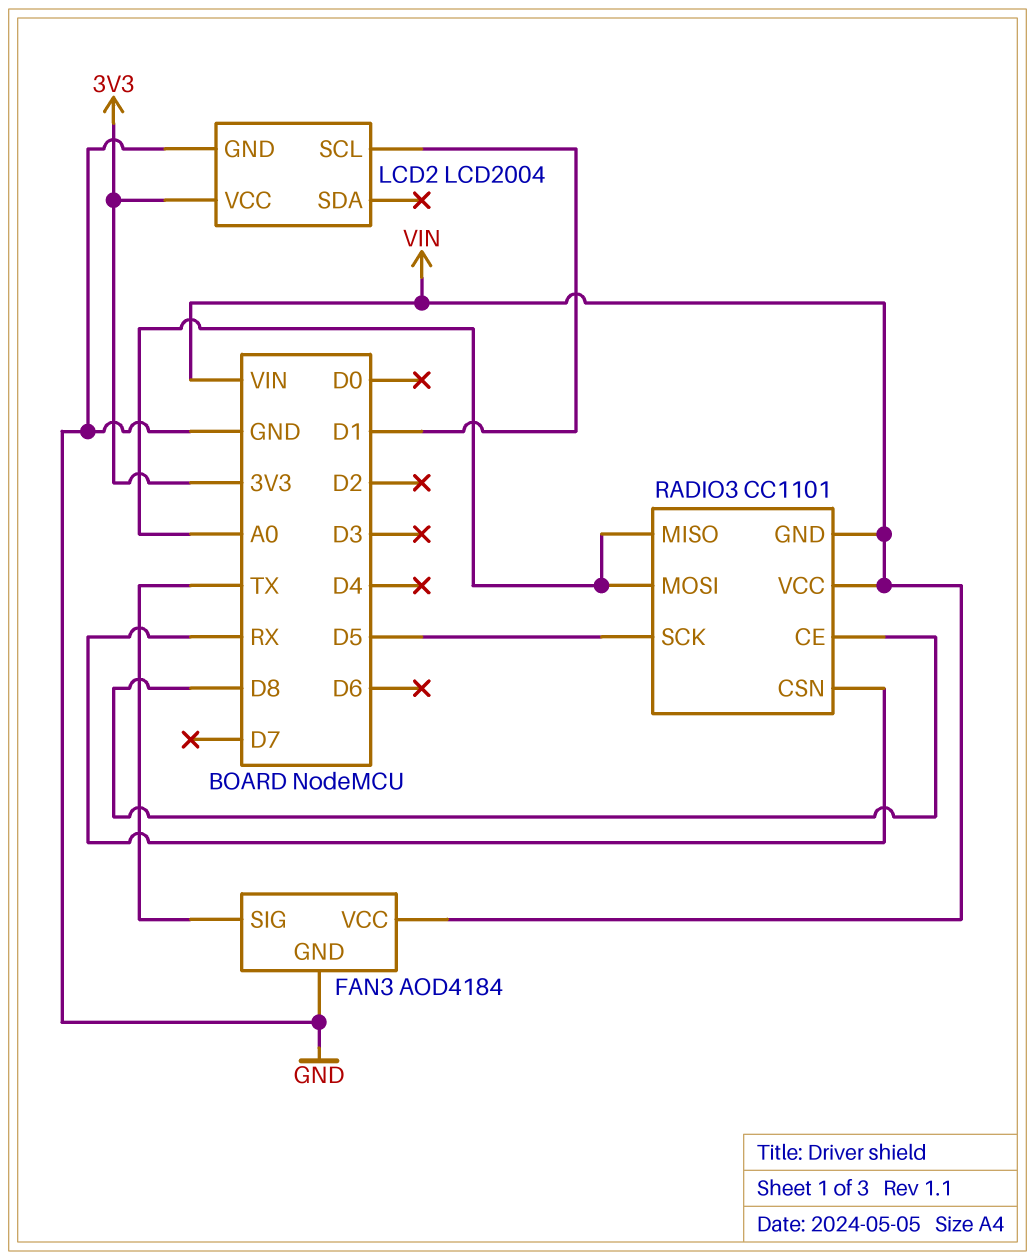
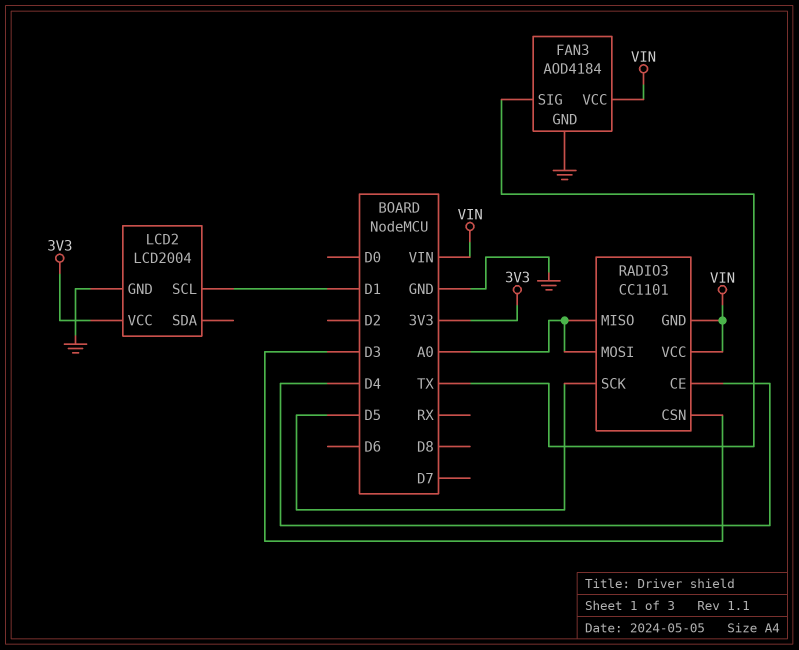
RADIO3 pin CE: D8 -> D4
RADIO3 pin CSN: RX -> D3

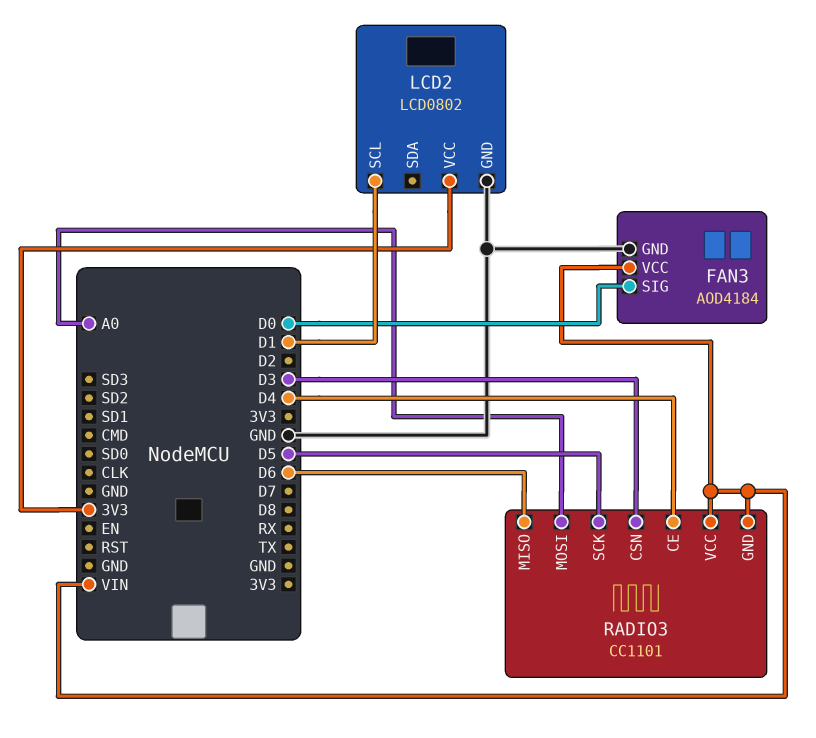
FAN3 pin SIG: TX -> D0
LCD2: LCD2004 -> LCD0802
RADIO3 pin MISO: A0 -> D6

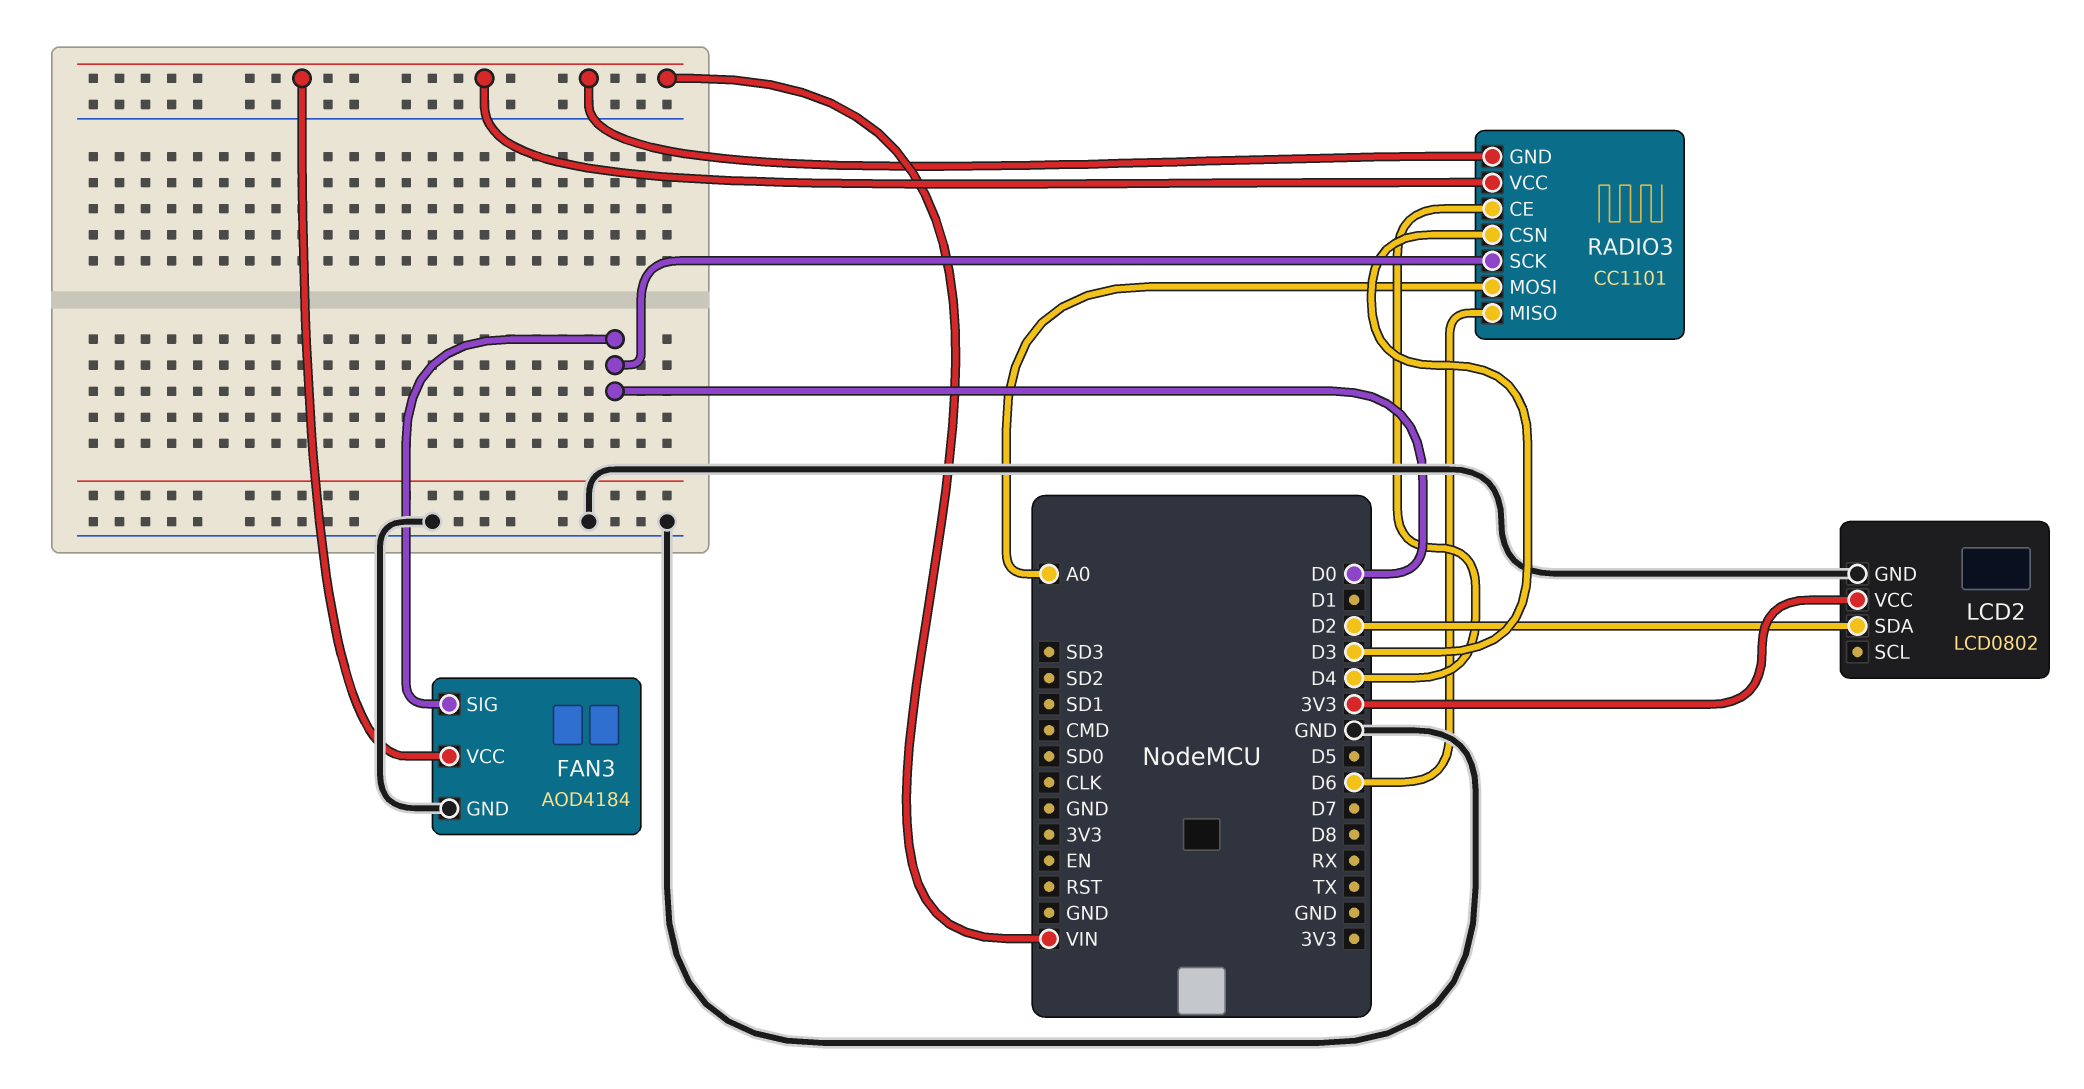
LCD2 pin SCL: D1 -> none
LCD2 pin SDA: none -> D2
RADIO3 pin SCK: D5 -> D0

